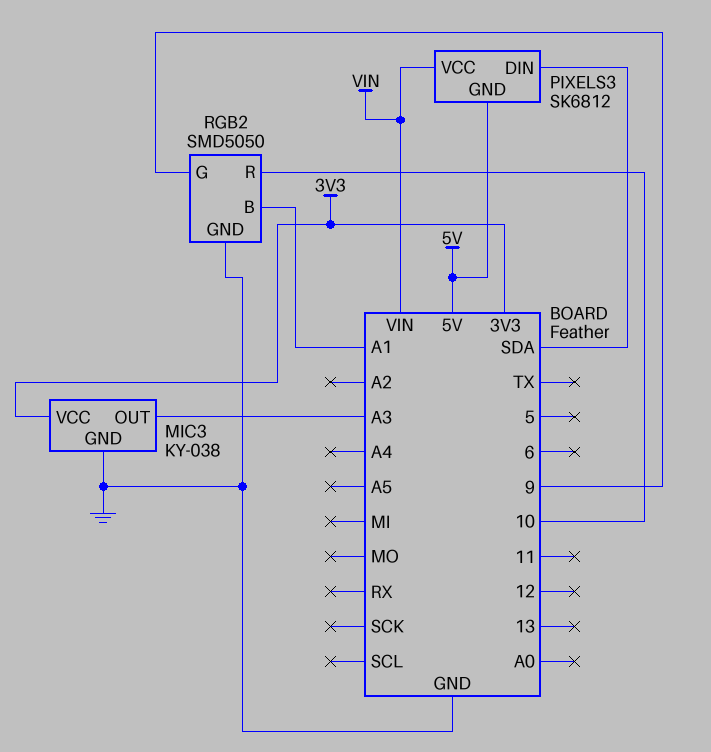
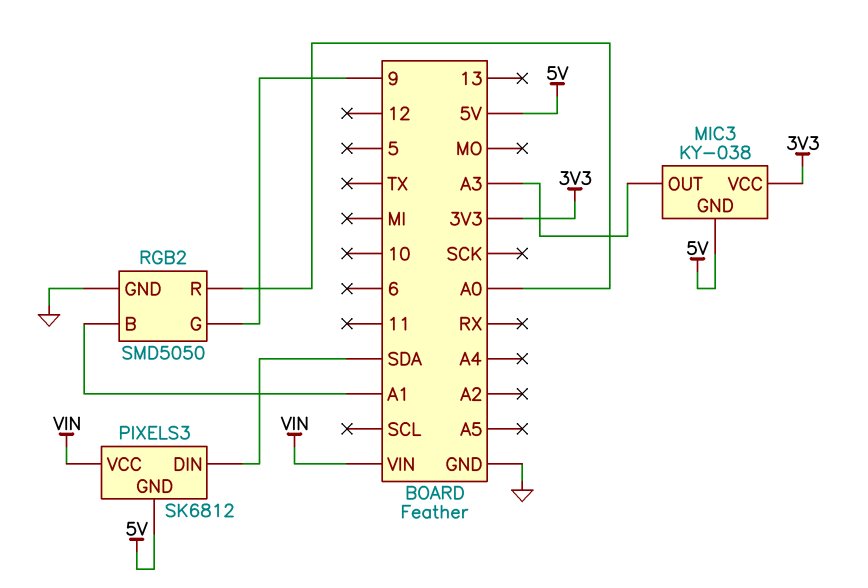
MIC3 pin GND: GND -> 5V
RGB2 pin R: 10 -> A0

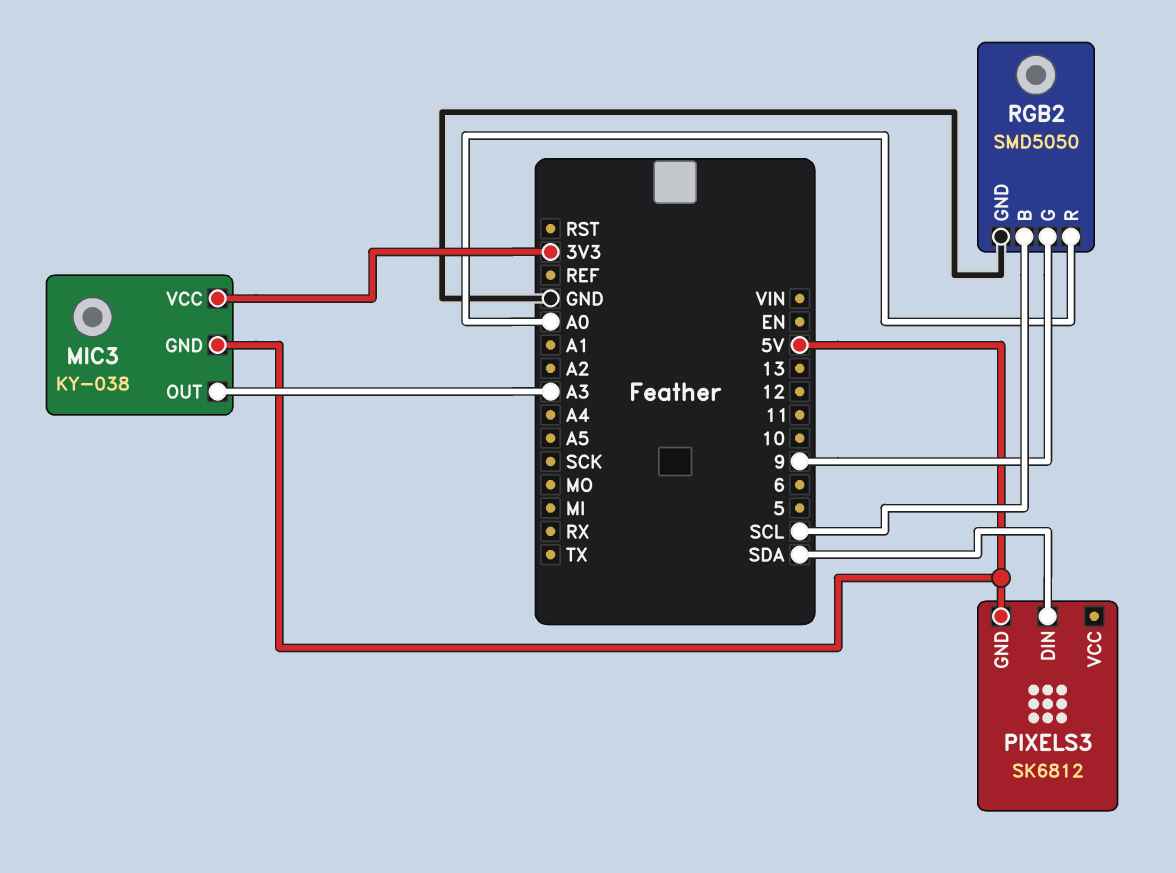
PIXELS3 pin VCC: VIN -> none
RGB2 pin B: A1 -> SCL

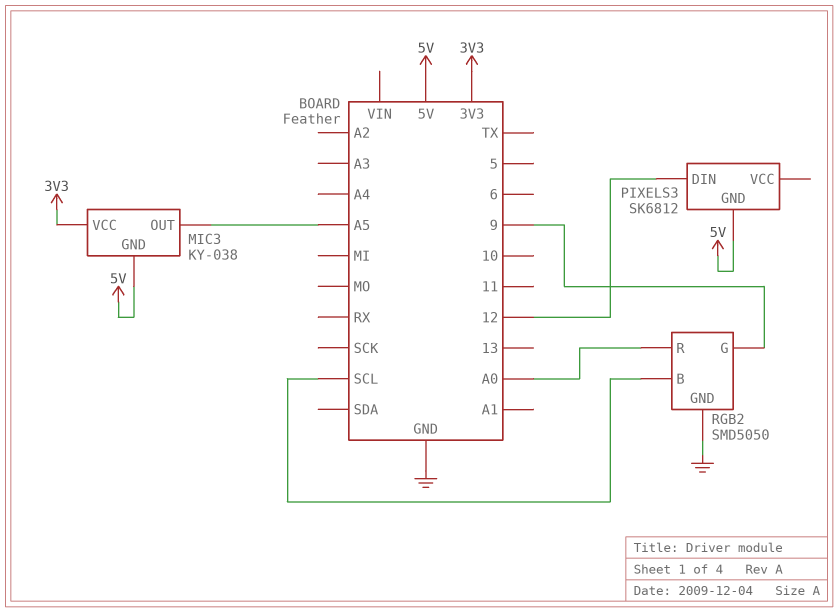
MIC3 pin OUT: A3 -> A5
PIXELS3 pin DIN: SDA -> 12

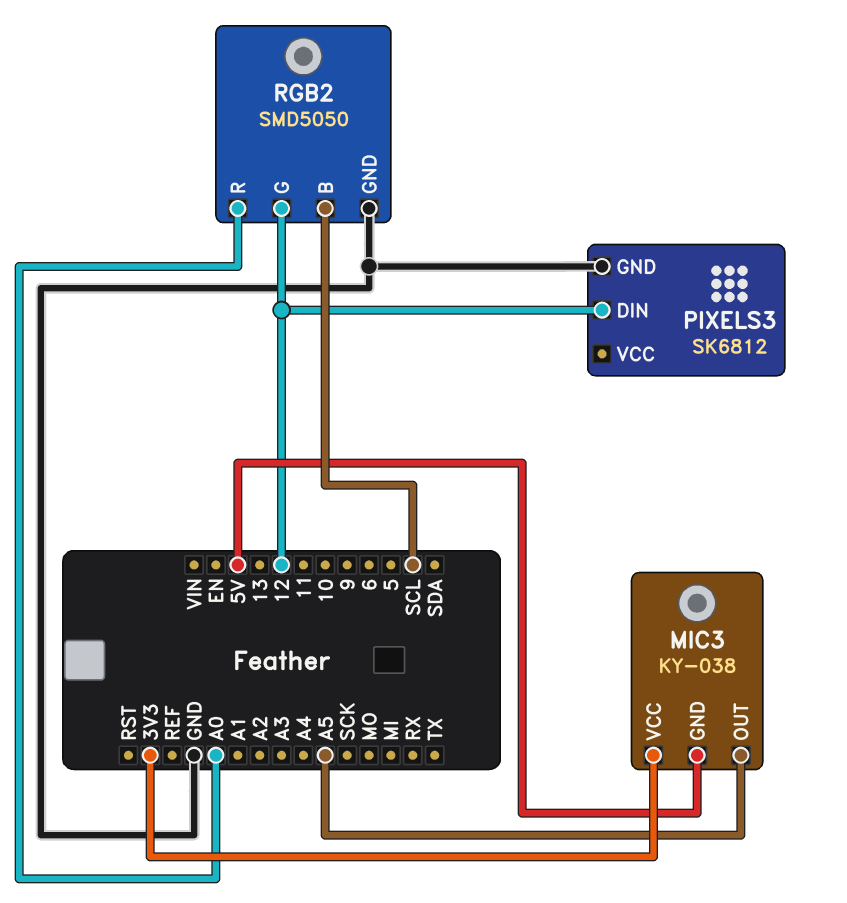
PIXELS3 pin GND: 5V -> GND
RGB2 pin G: 9 -> 12

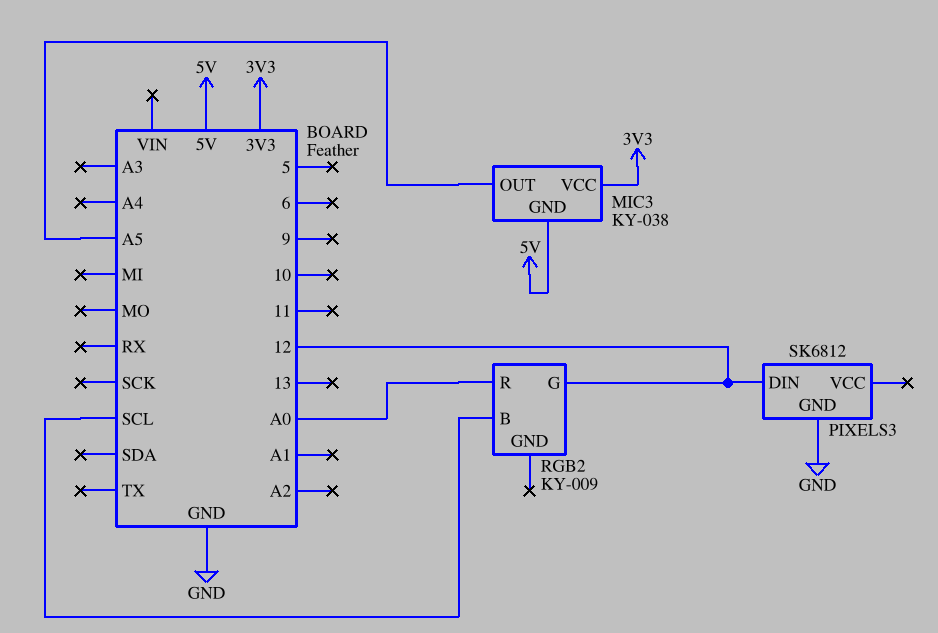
RGB2: SMD5050 -> KY-009
RGB2 pin GND: GND -> none

